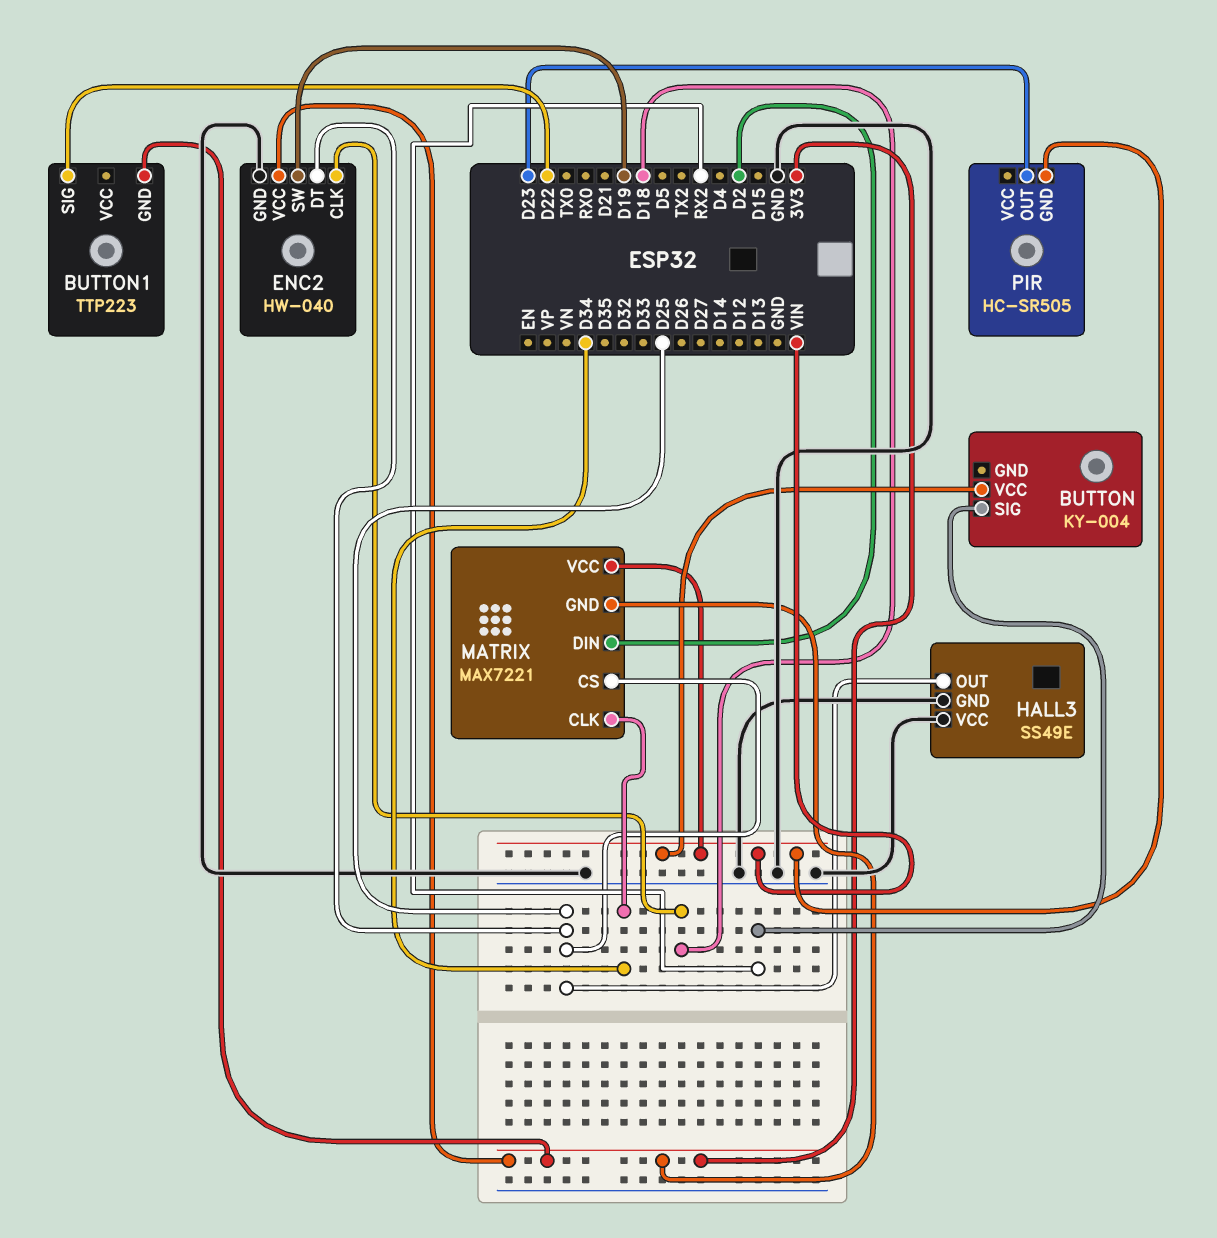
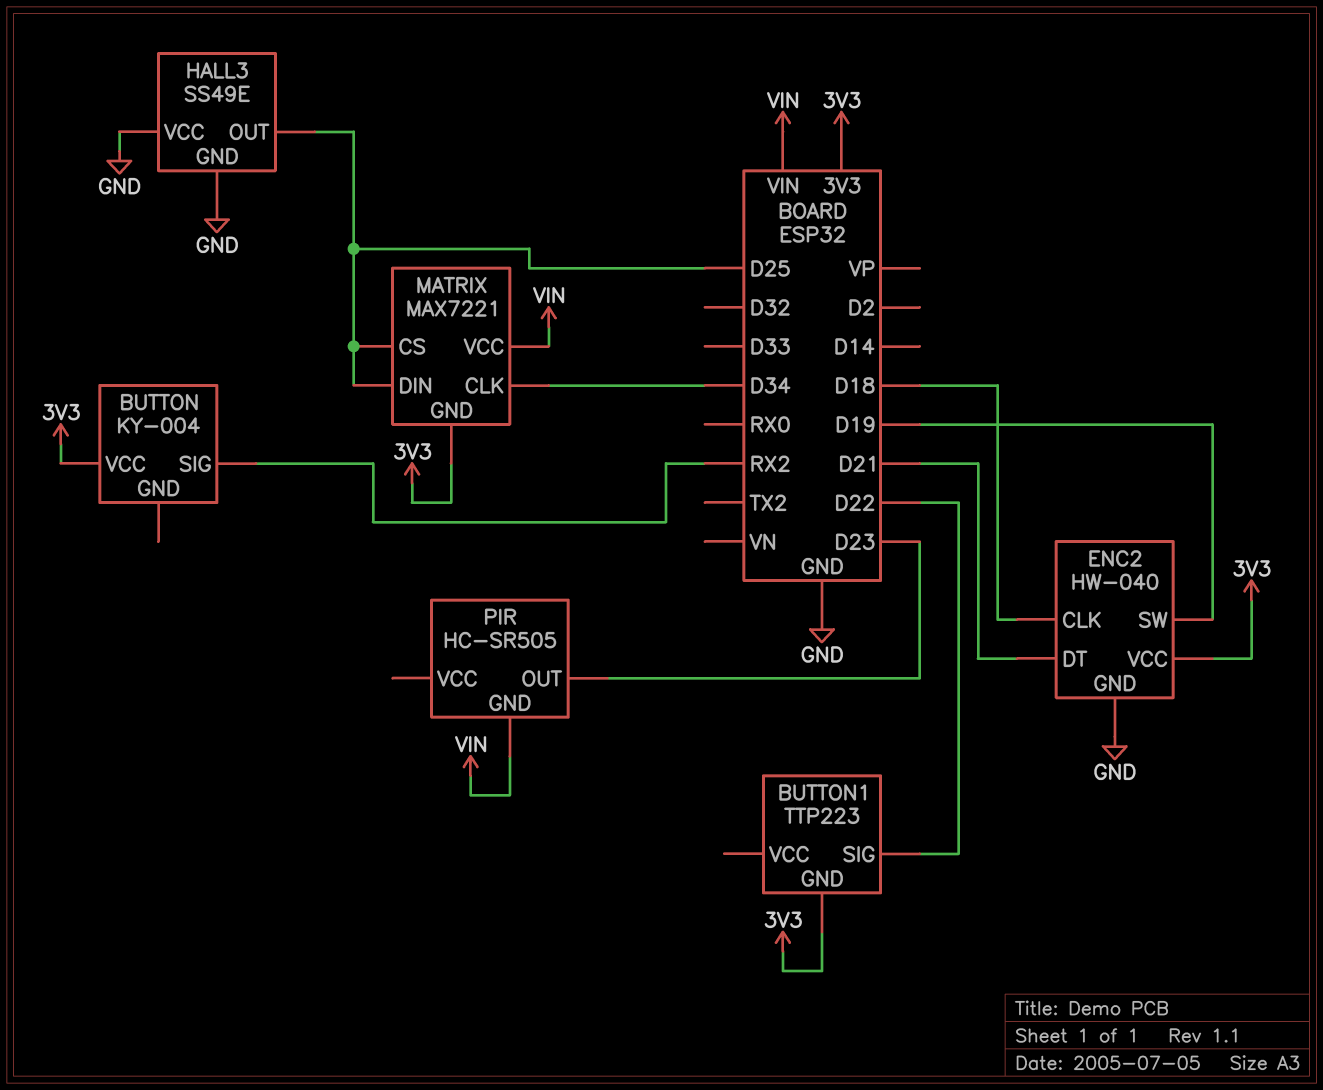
BUTTON pin VCC: VIN -> 3V3
ENC2 pin DT: D25 -> D21
MATRIX pin DIN: D2 -> D25

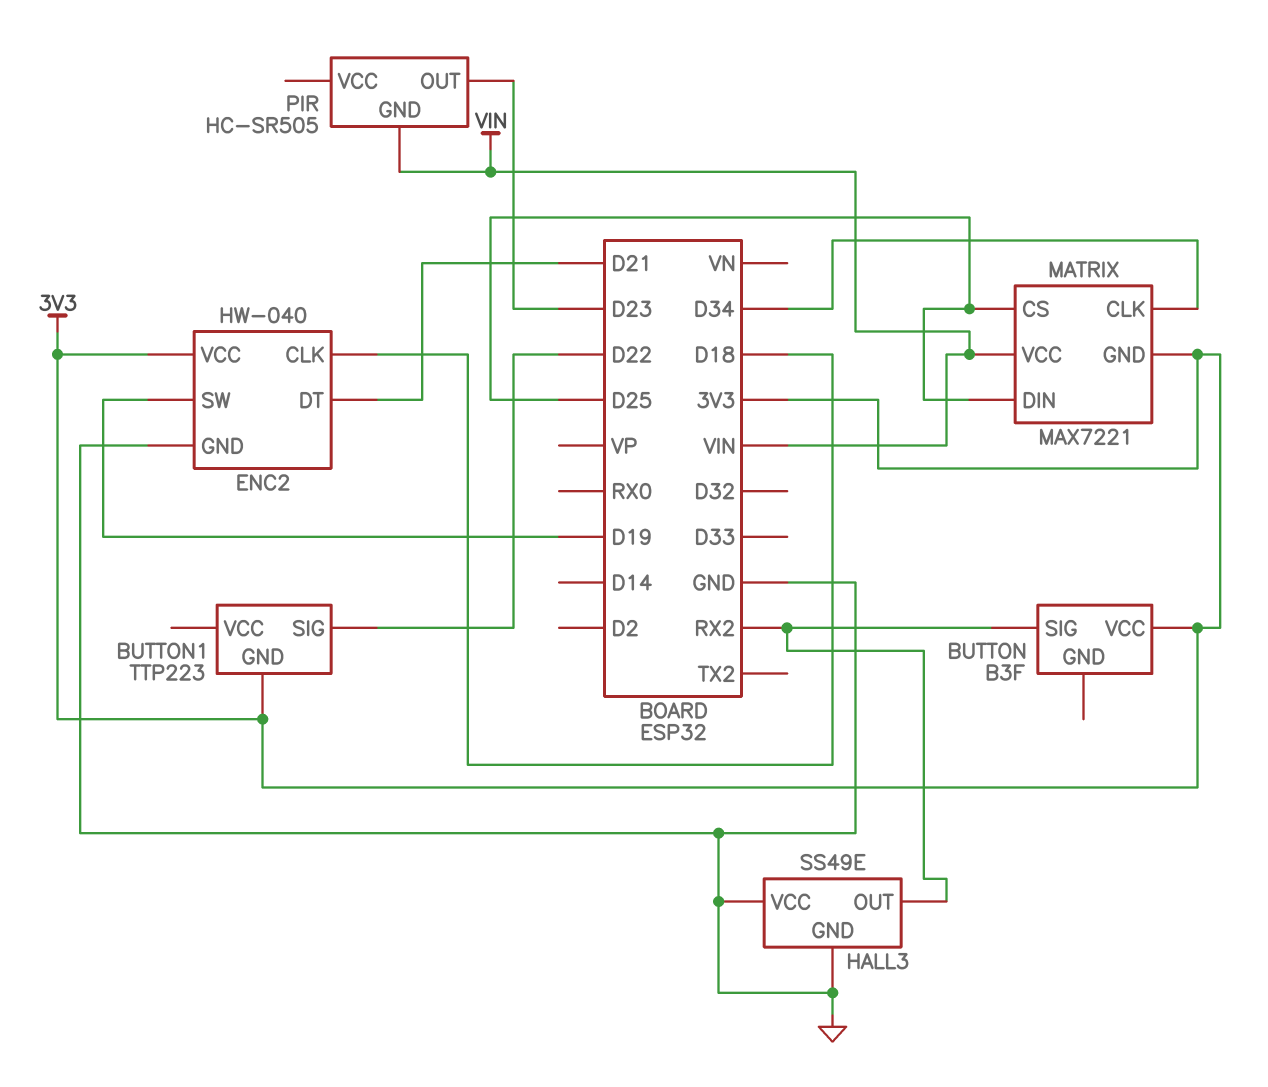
BUTTON: KY-004 -> B3F
HALL3 pin OUT: D25 -> RX2

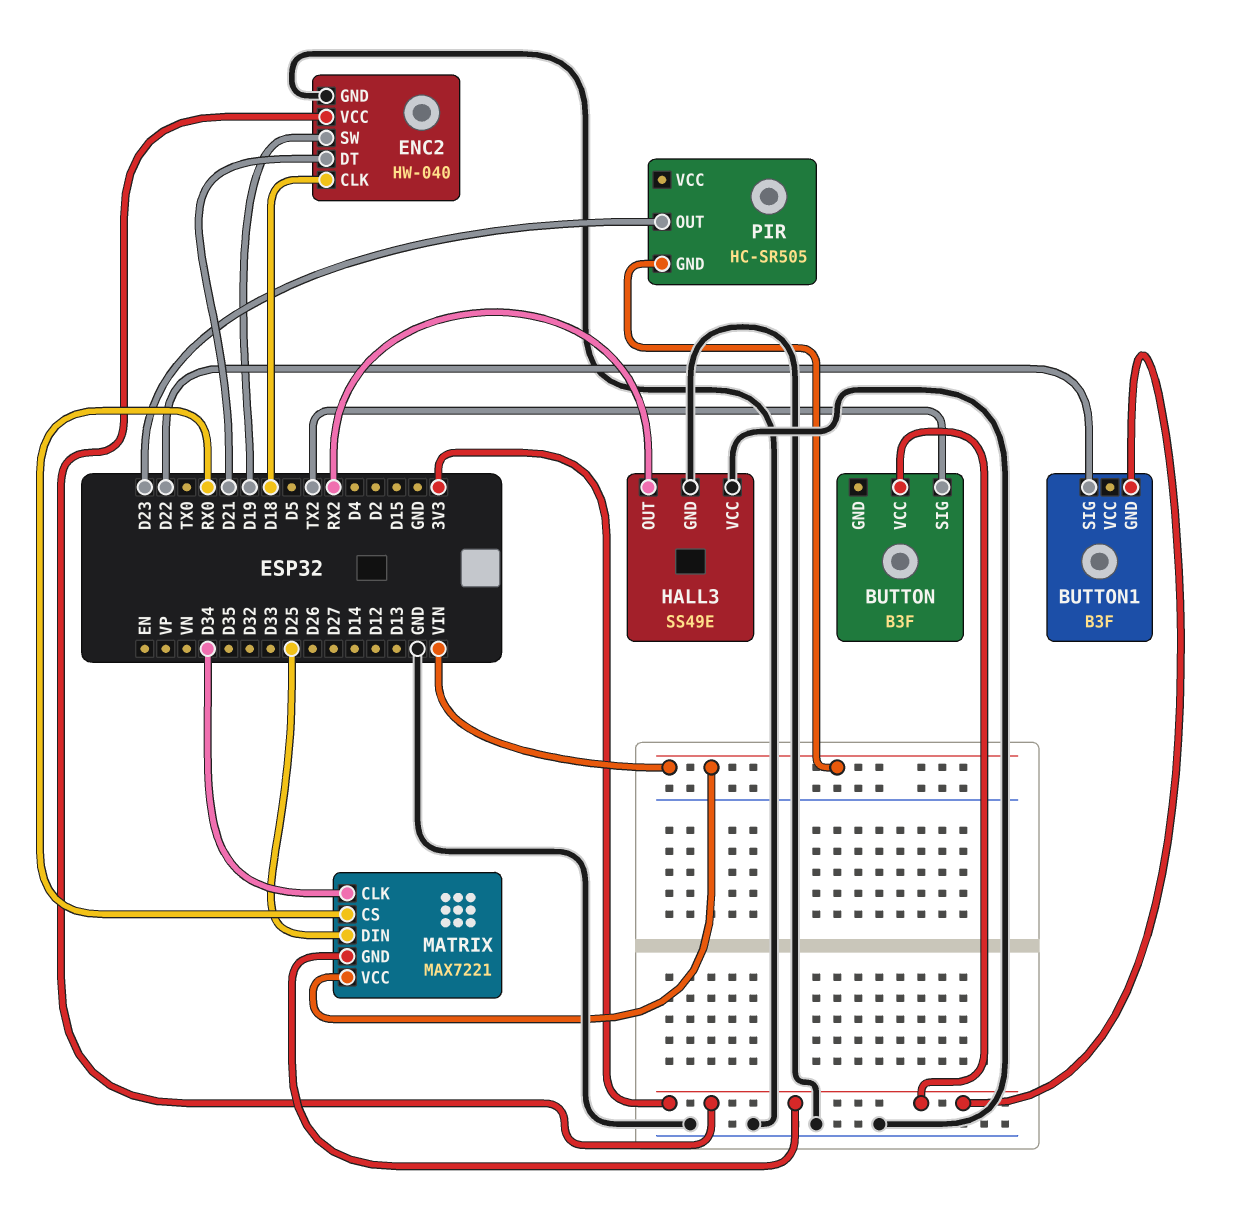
BUTTON pin SIG: RX2 -> TX2
BUTTON1: TTP223 -> B3F
MATRIX pin CS: D25 -> RX0

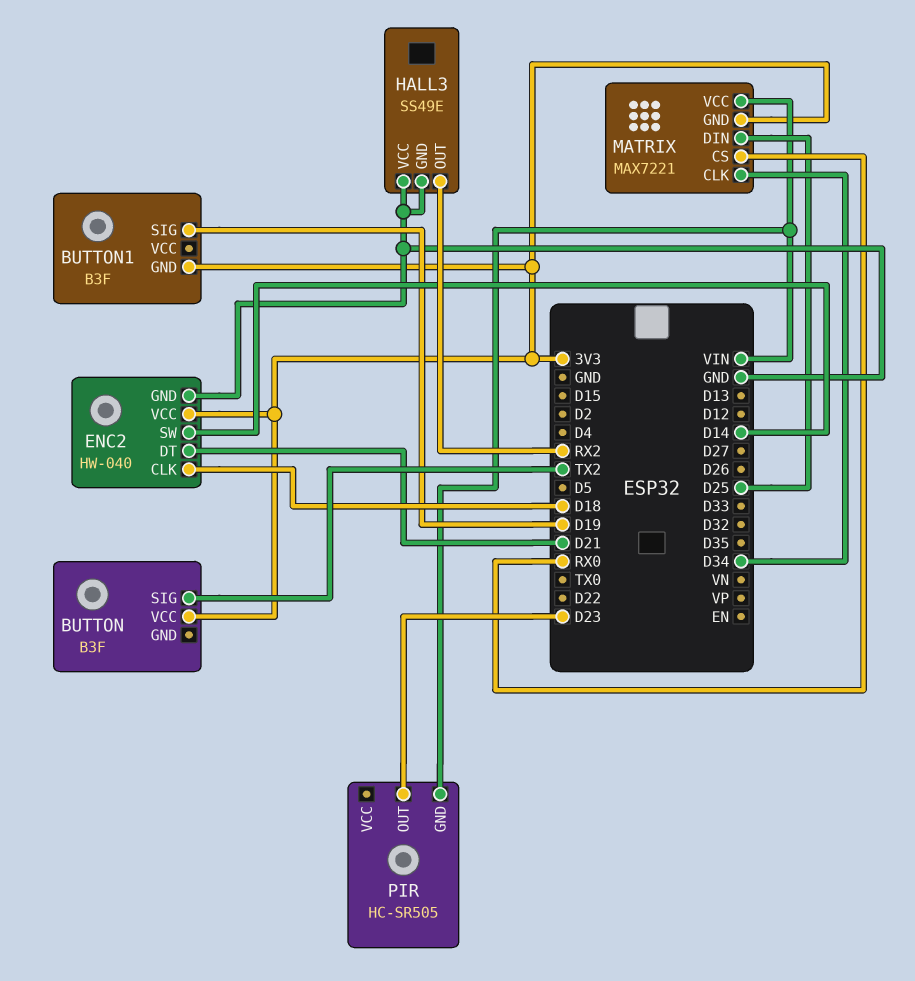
BUTTON1 pin SIG: D22 -> D19
ENC2 pin SW: D19 -> D14

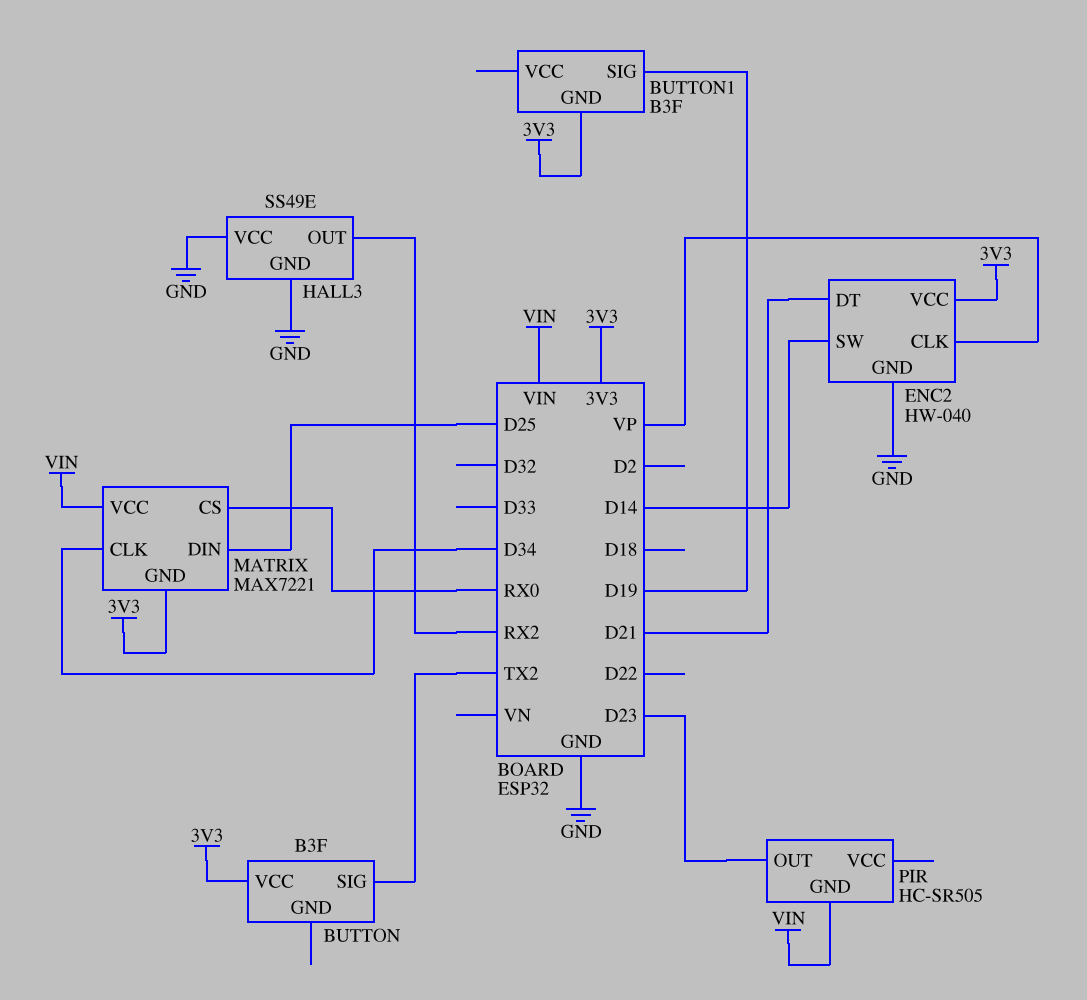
ENC2 pin CLK: D18 -> VP

